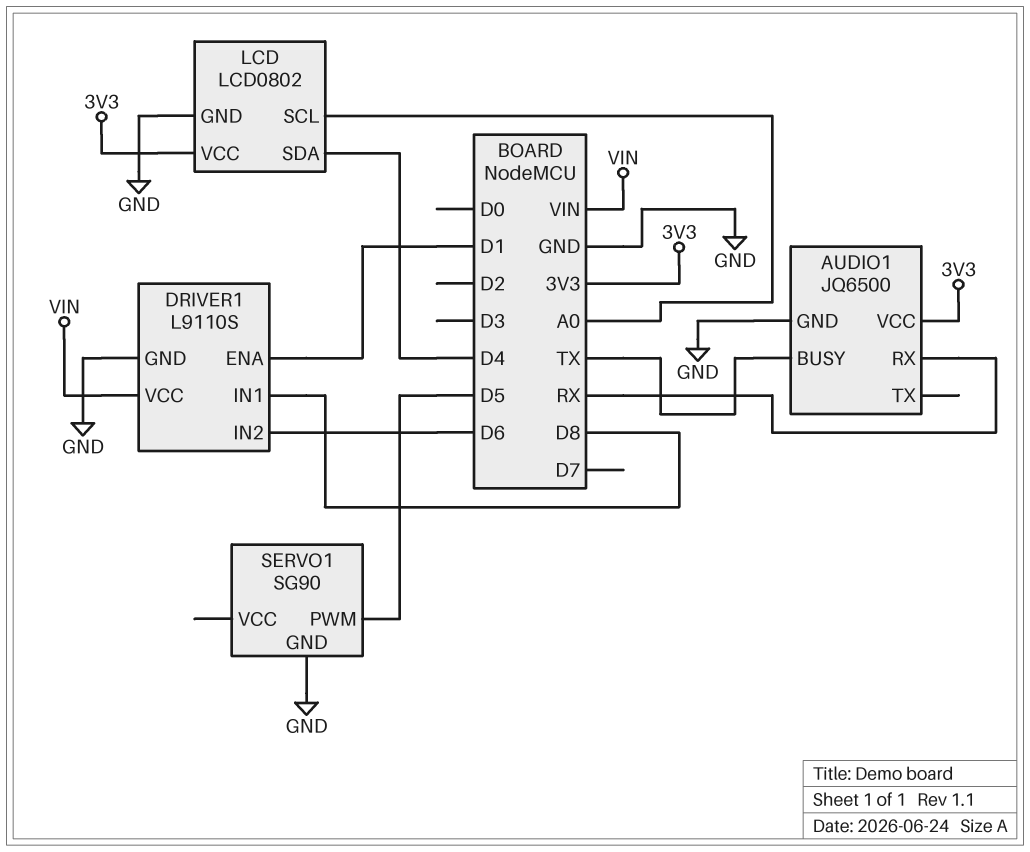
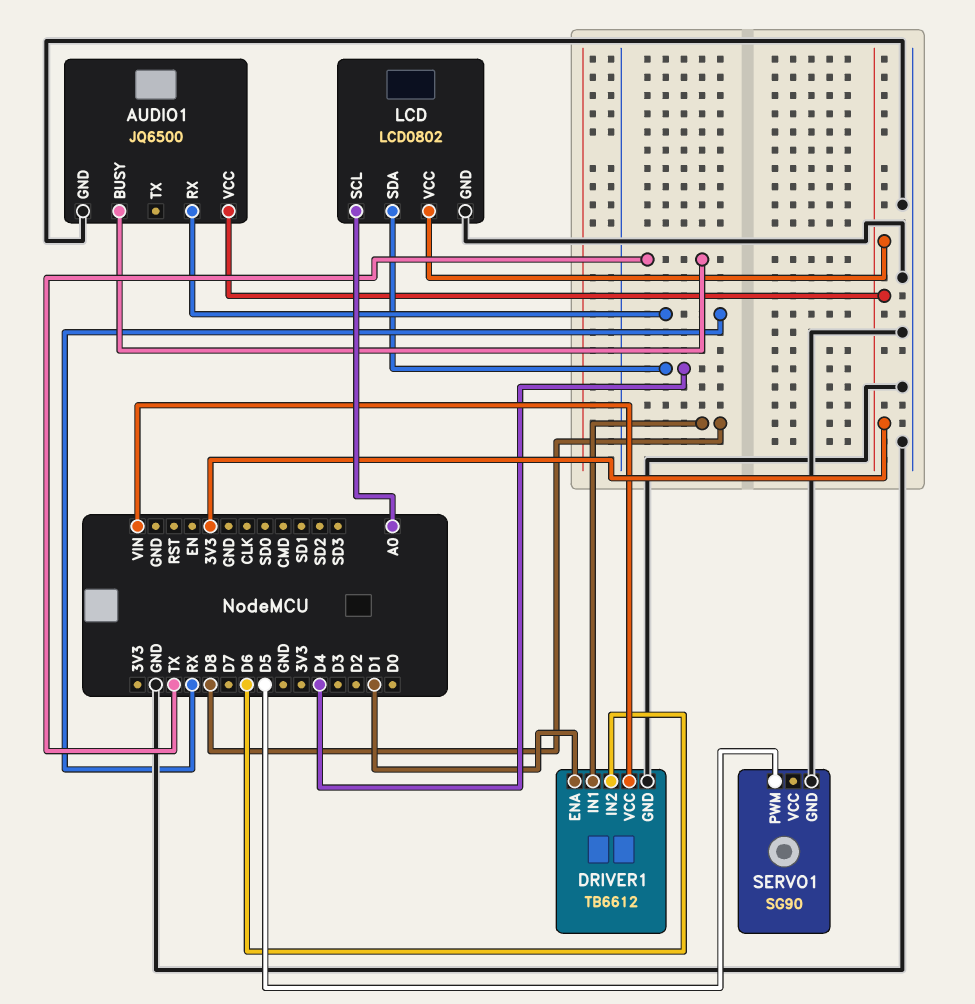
DRIVER1: L9110S -> TB6612

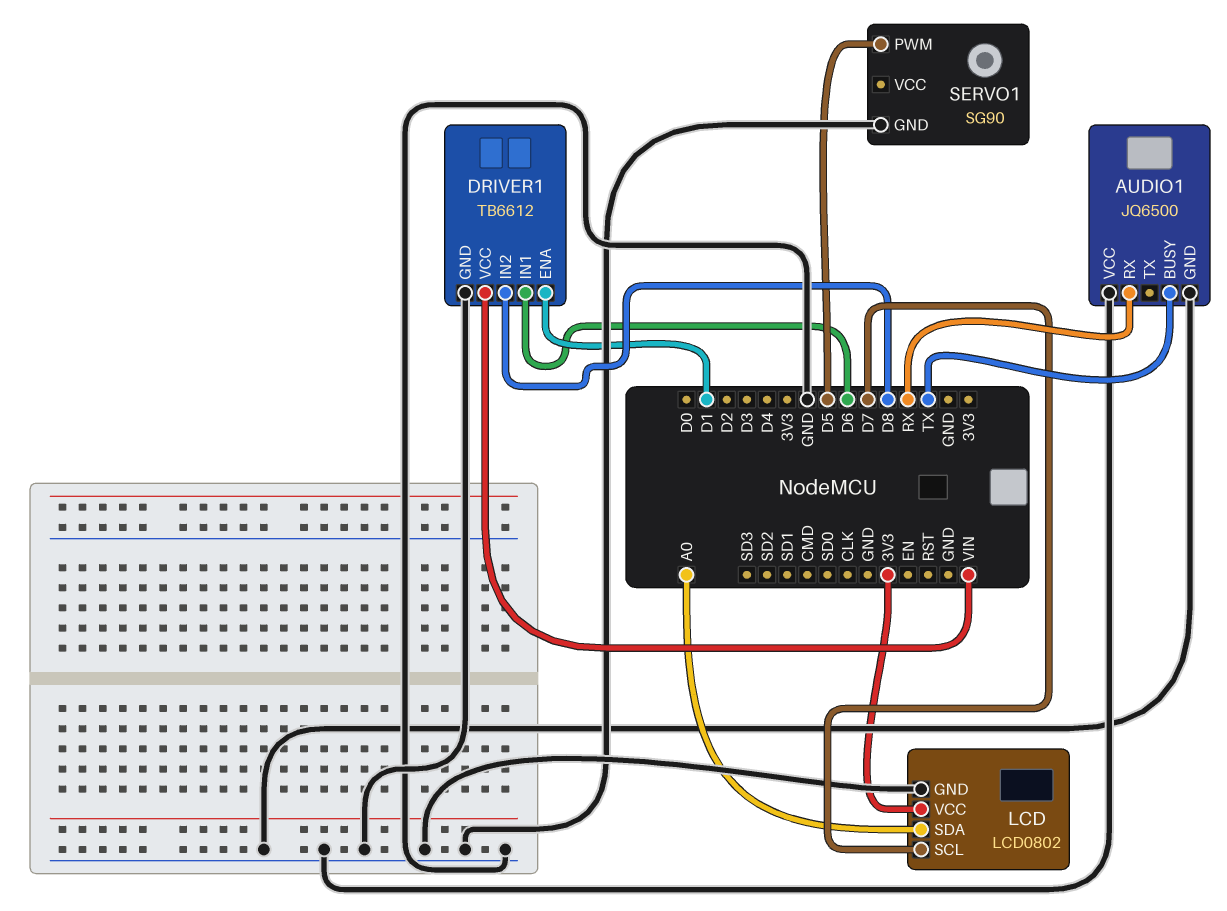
AUDIO1 pin VCC: 3V3 -> GND
DRIVER1 pin IN1: D8 -> D6
DRIVER1 pin IN2: D6 -> D8
LCD pin SCL: A0 -> D7
LCD pin SDA: D4 -> A0

